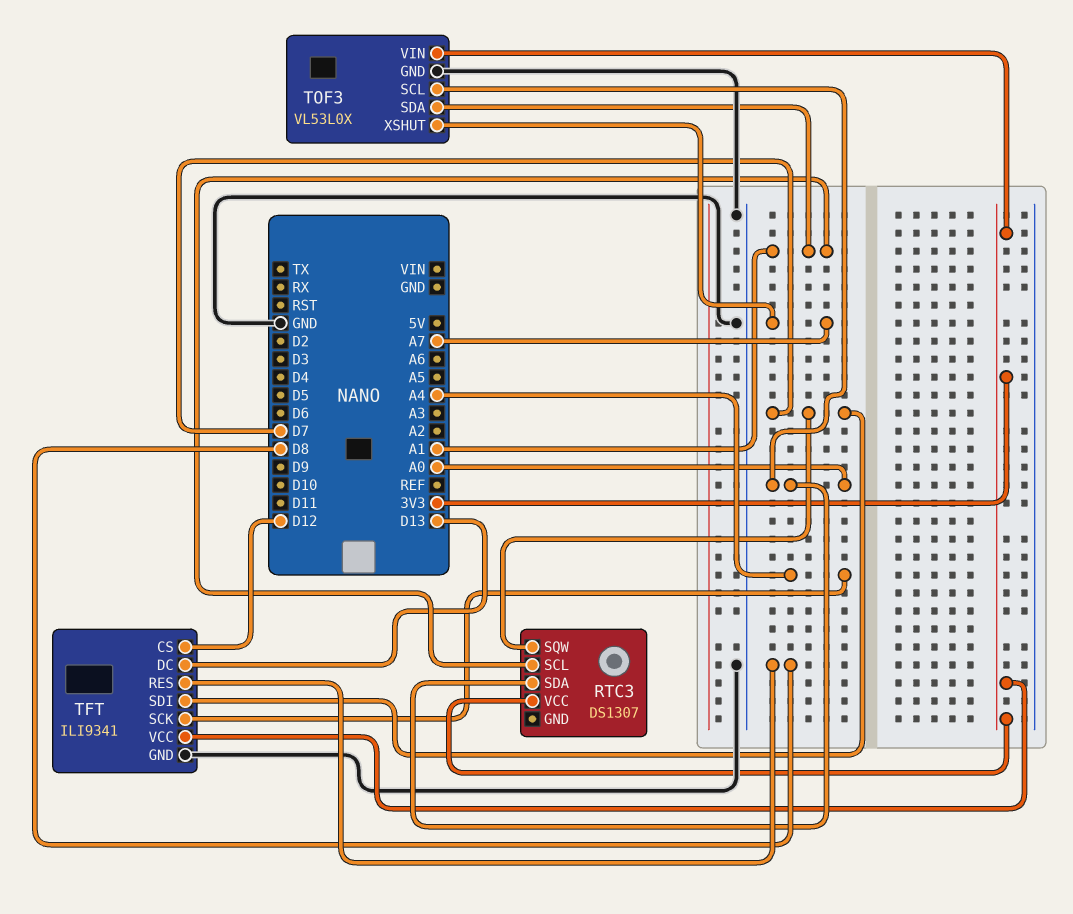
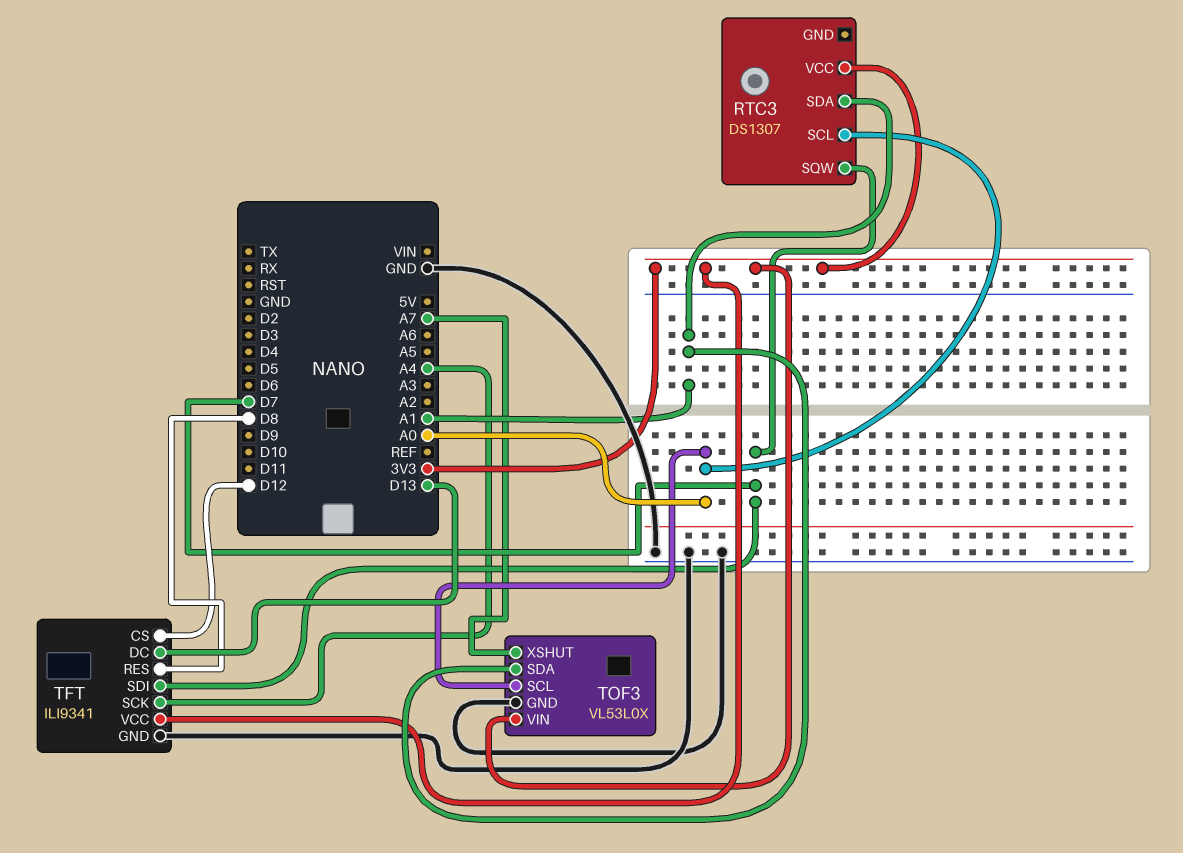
RTC3 pin SCL: A1 -> A0
RTC3 pin SDA: A0 -> A1

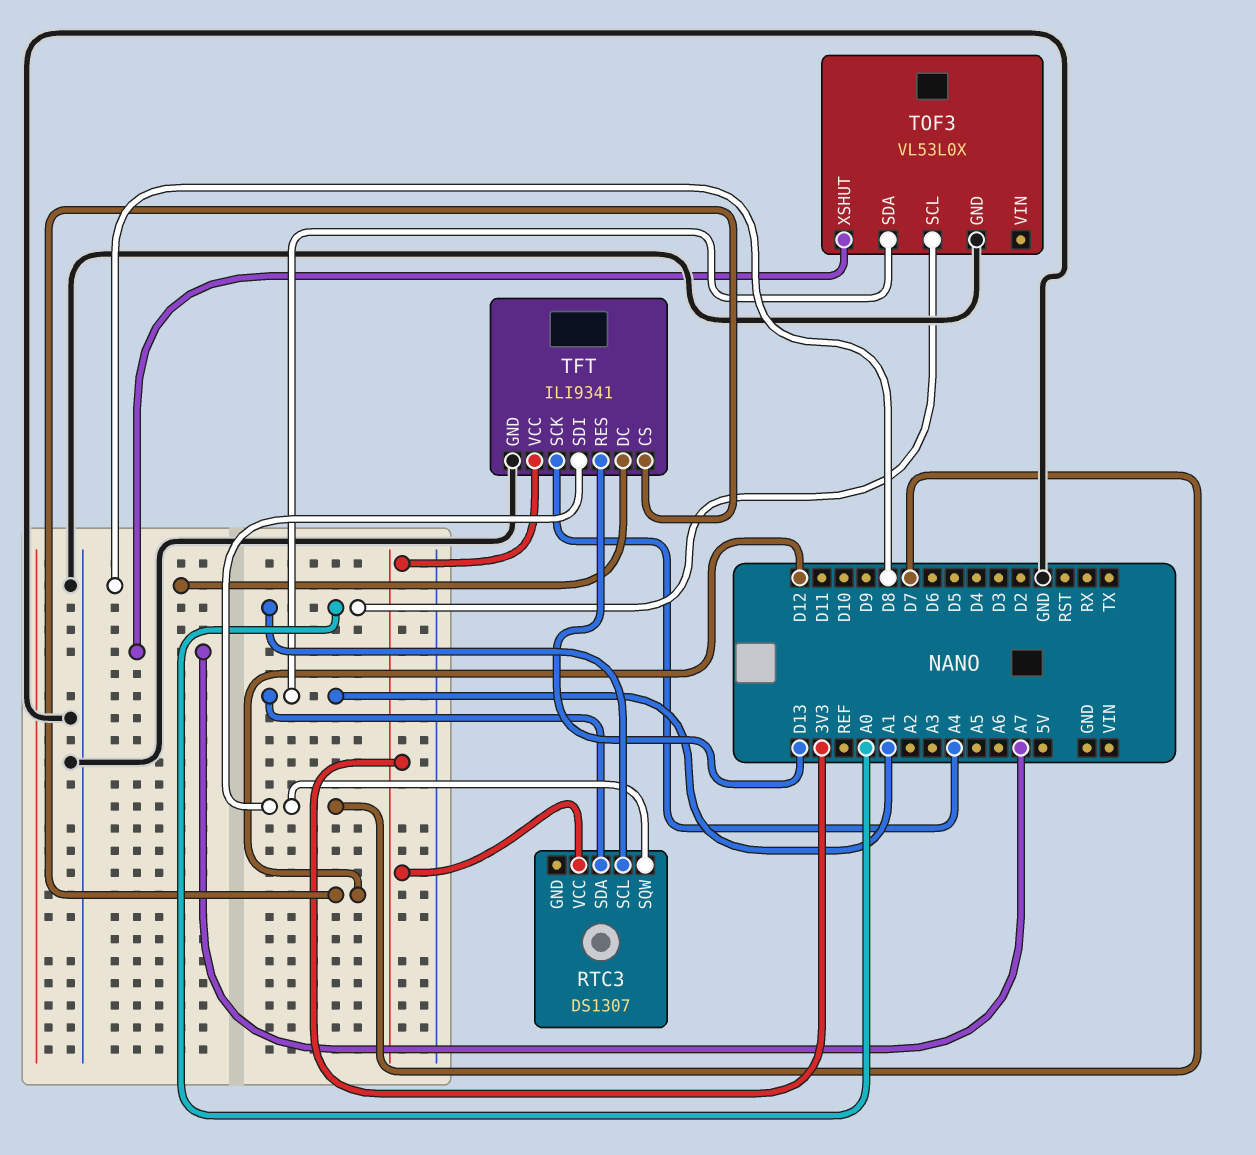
TFT pin DC: D13 -> D8
TFT pin RES: D8 -> D13
TOF3 pin VIN: 3V3 -> none

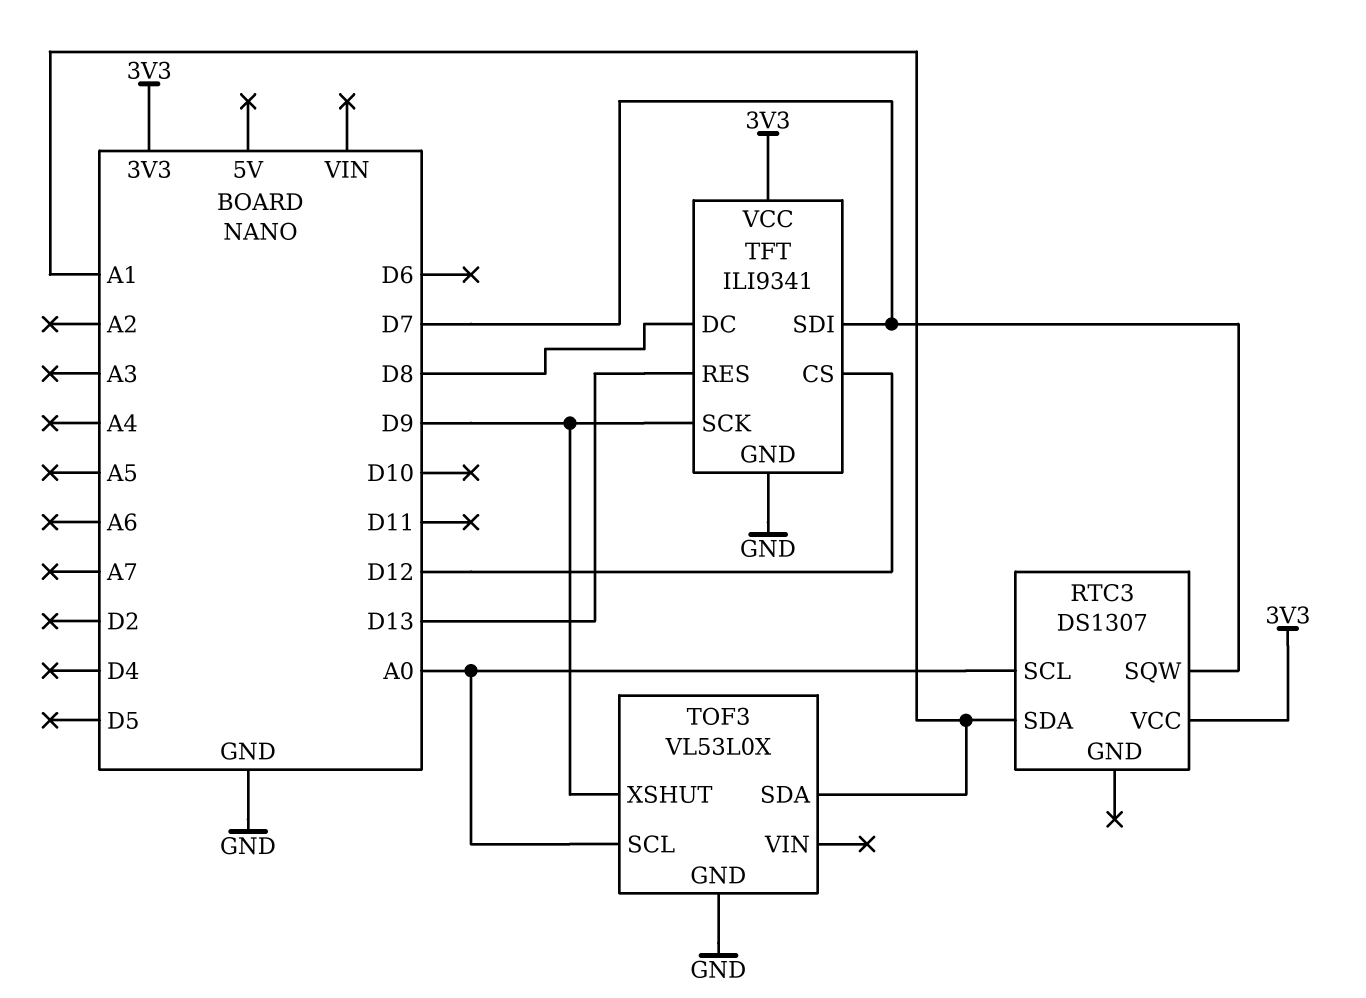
TFT pin SCK: A4 -> D9
TOF3 pin XSHUT: A7 -> D9

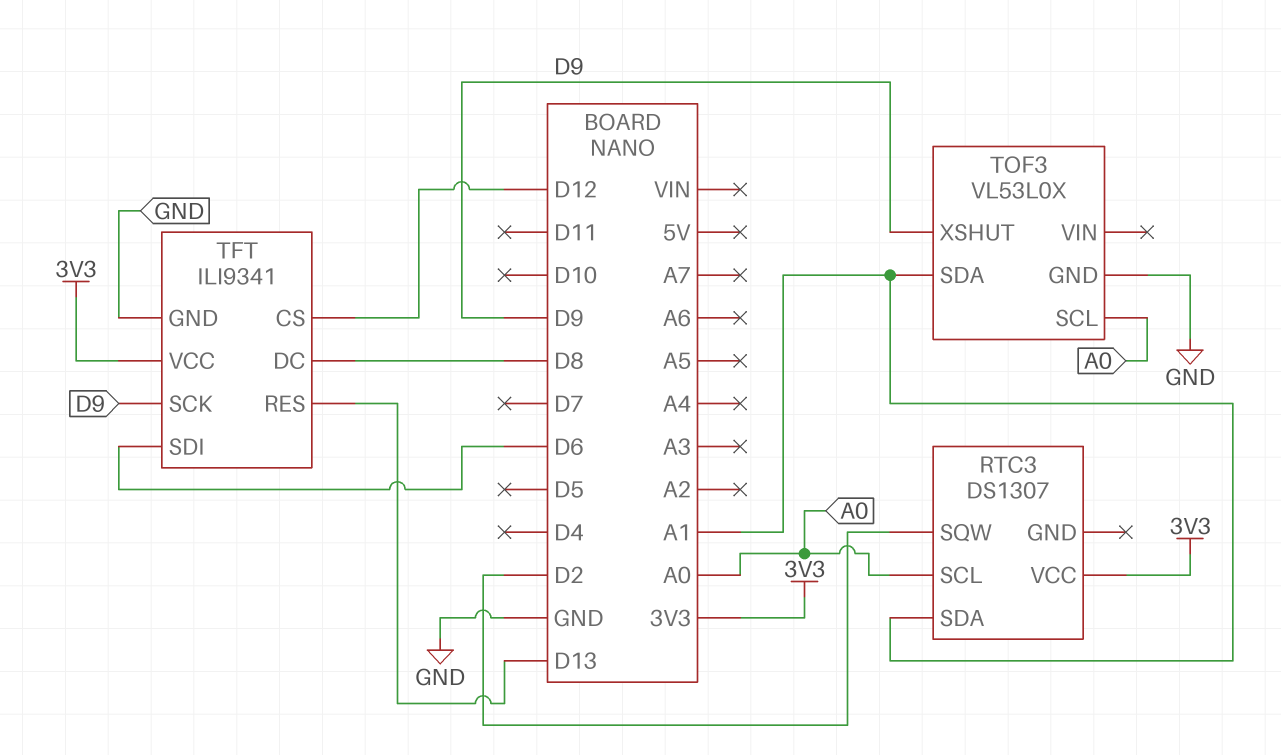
RTC3 pin SQW: D7 -> D2
TFT pin SDI: D7 -> D6

